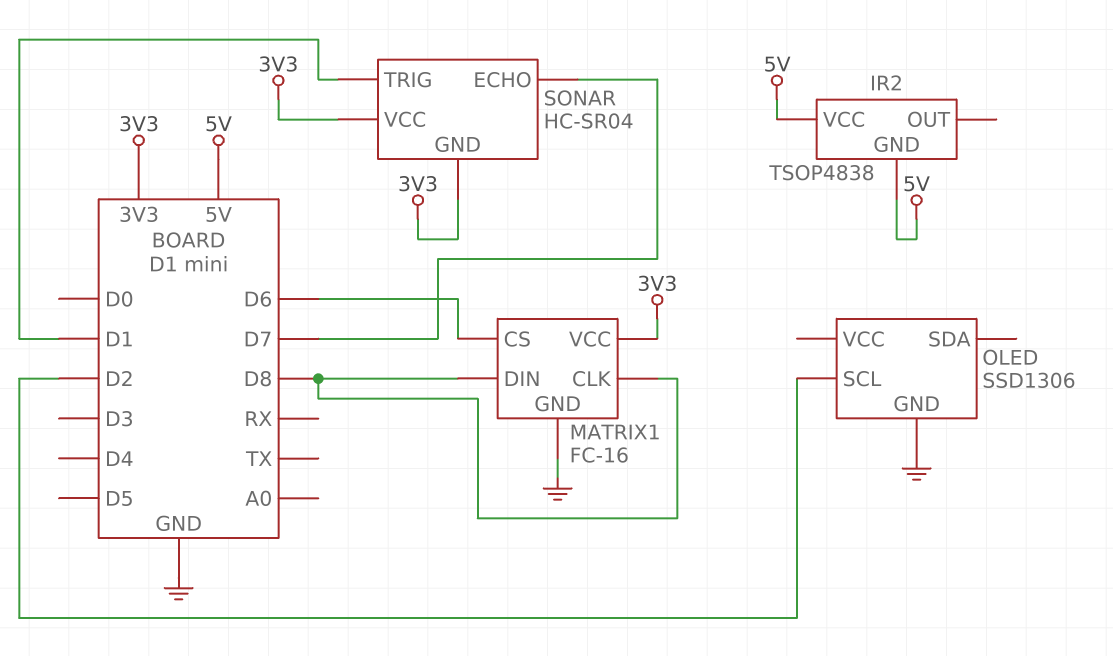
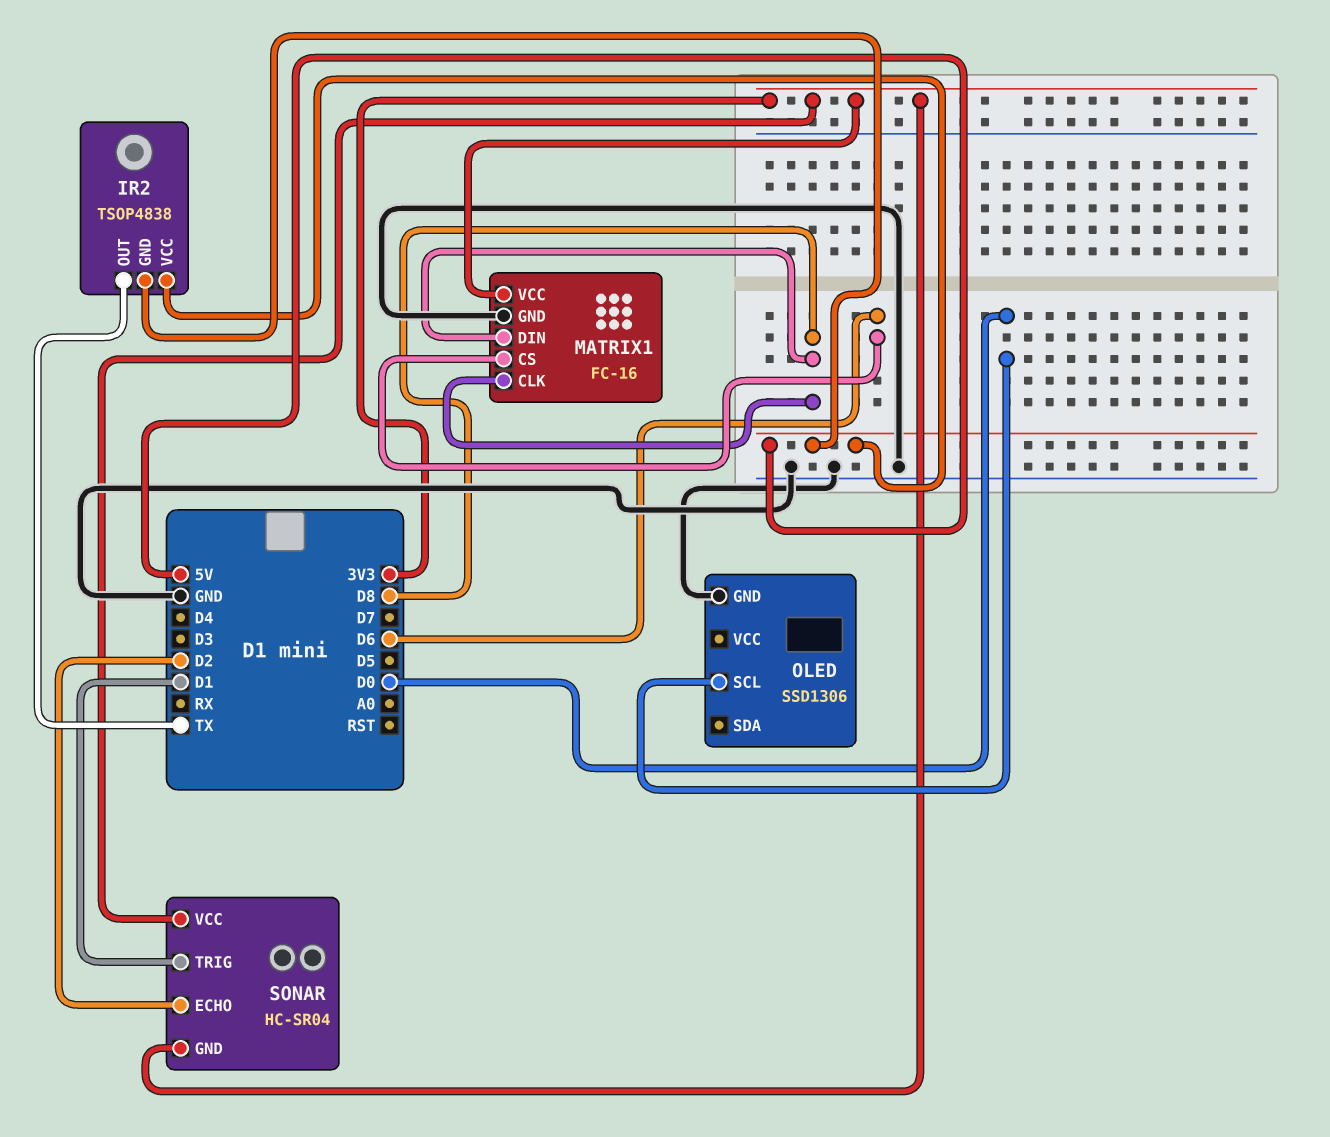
IR2 pin OUT: none -> TX
OLED pin SCL: D2 -> D0
SONAR pin ECHO: D7 -> D2

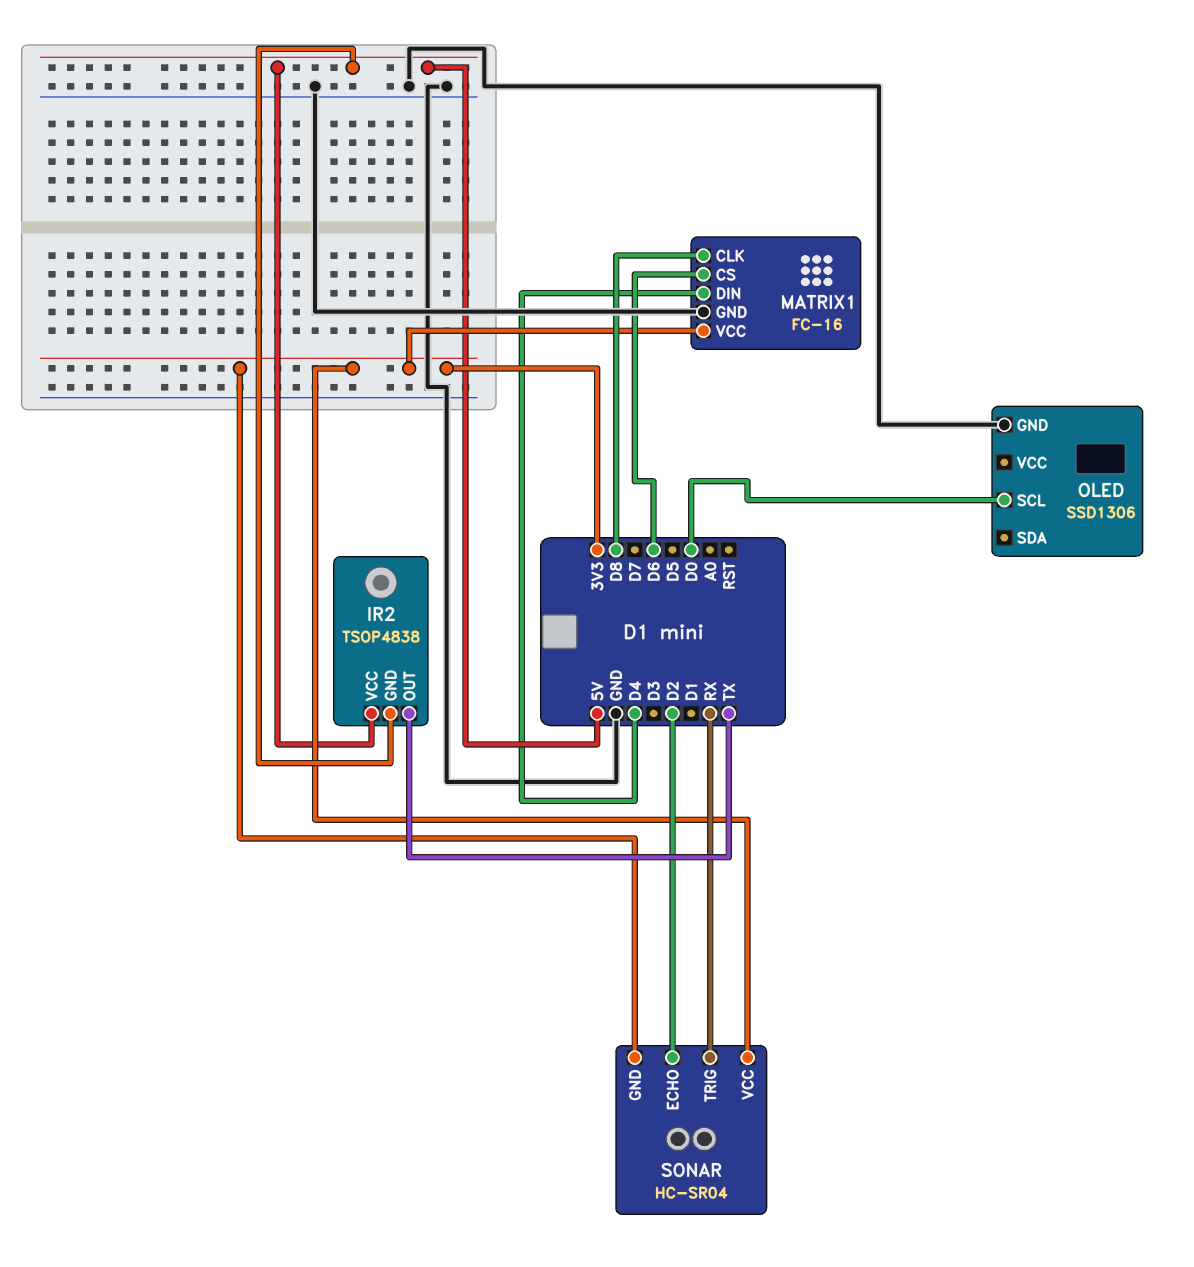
MATRIX1 pin DIN: D8 -> D4
SONAR pin TRIG: D1 -> RX

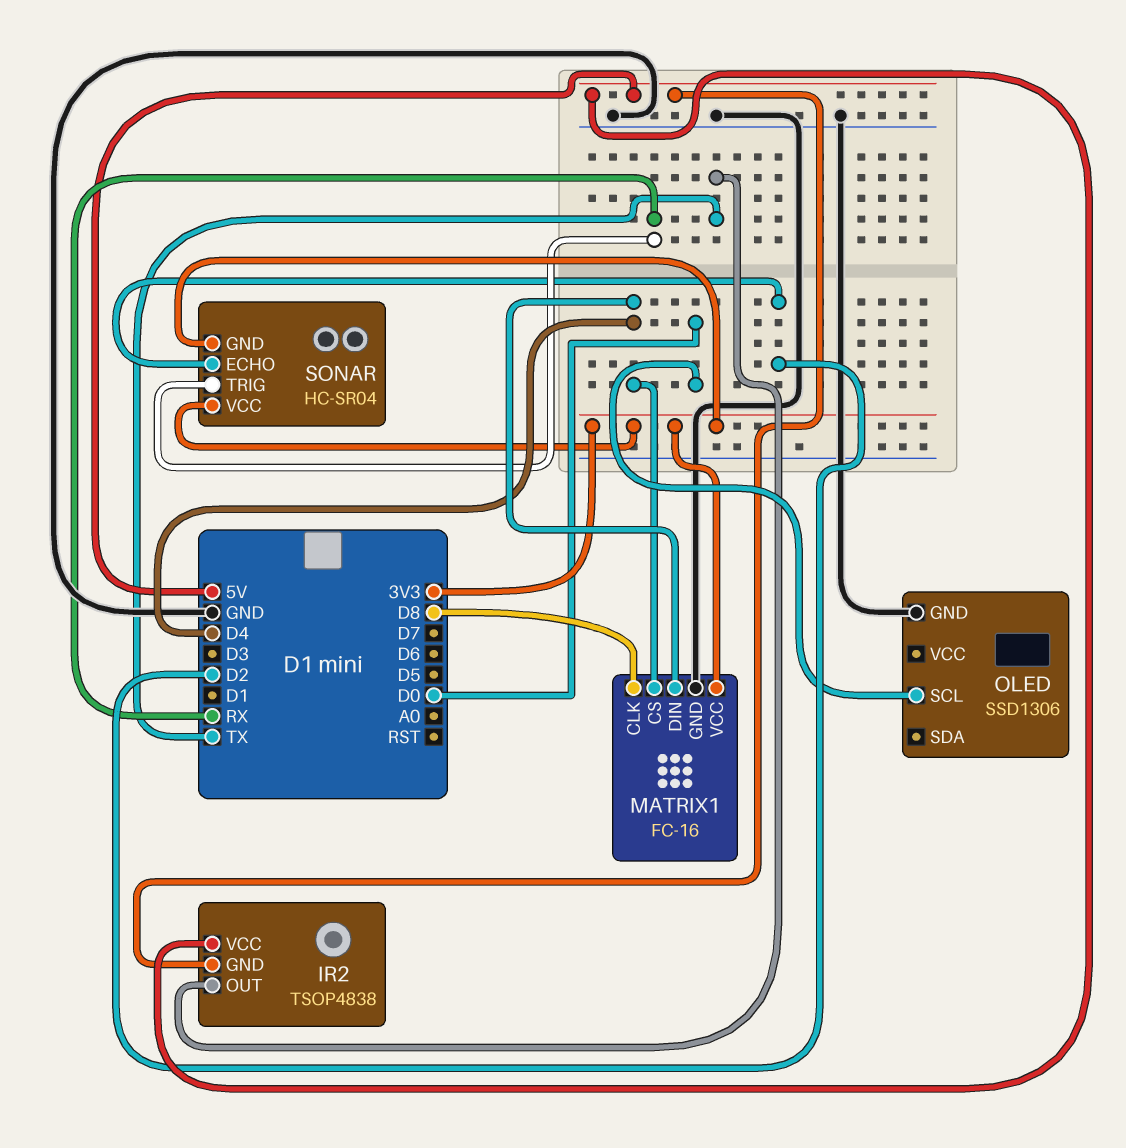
MATRIX1 pin CS: D6 -> D4

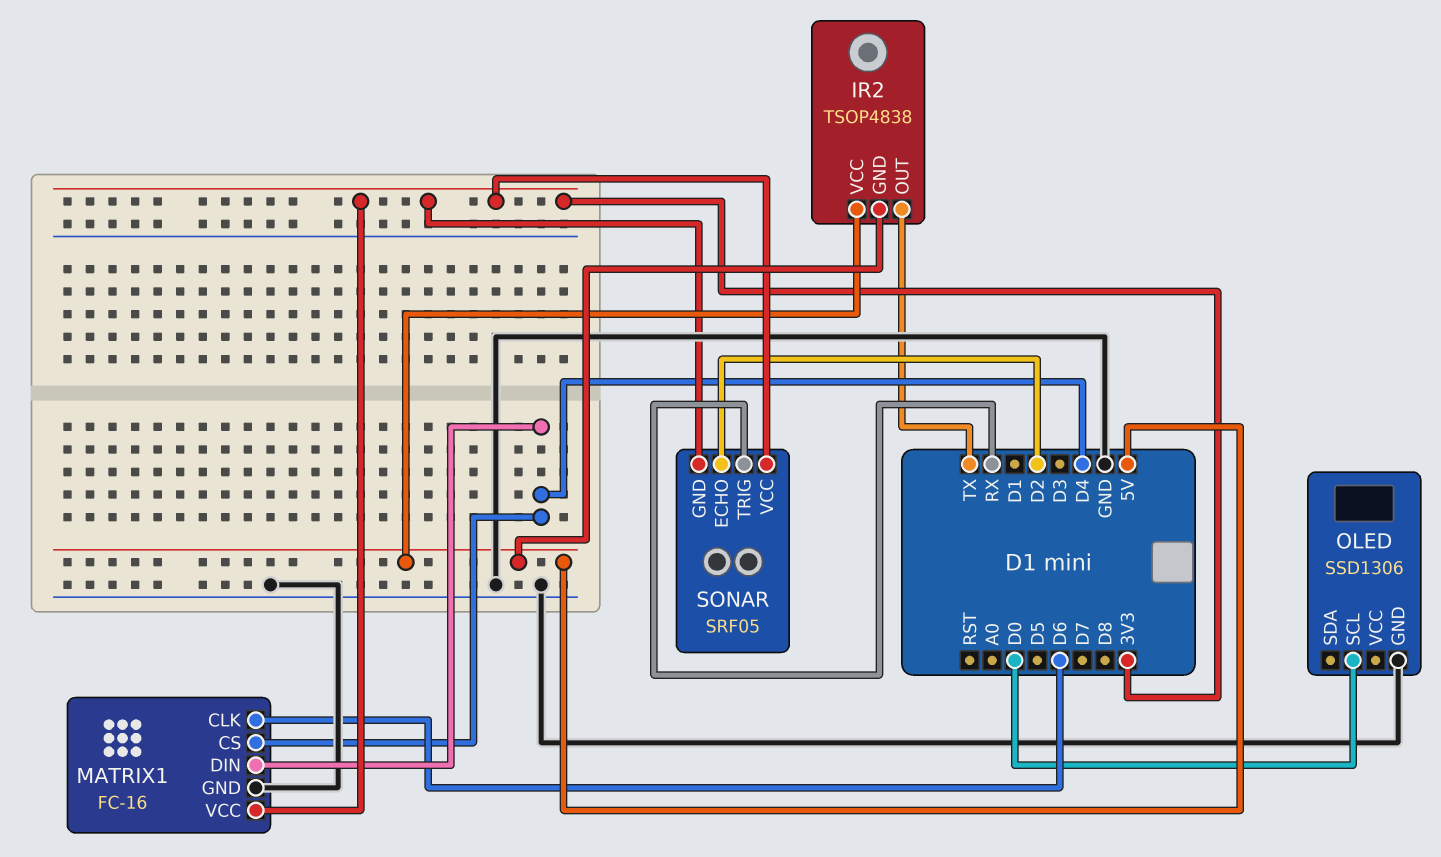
MATRIX1 pin CLK: D8 -> D6
SONAR: HC-SR04 -> SRF05

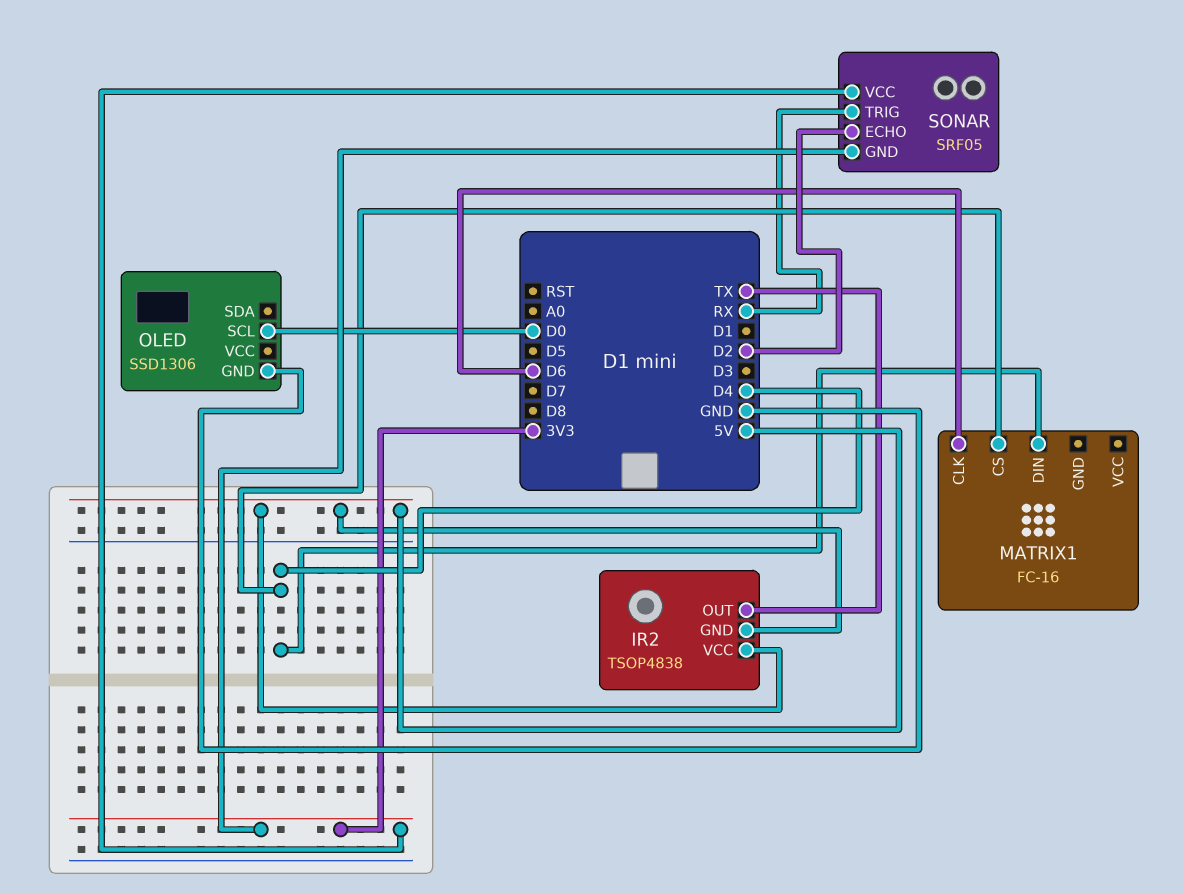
MATRIX1 pin GND: GND -> none
MATRIX1 pin VCC: 3V3 -> none

